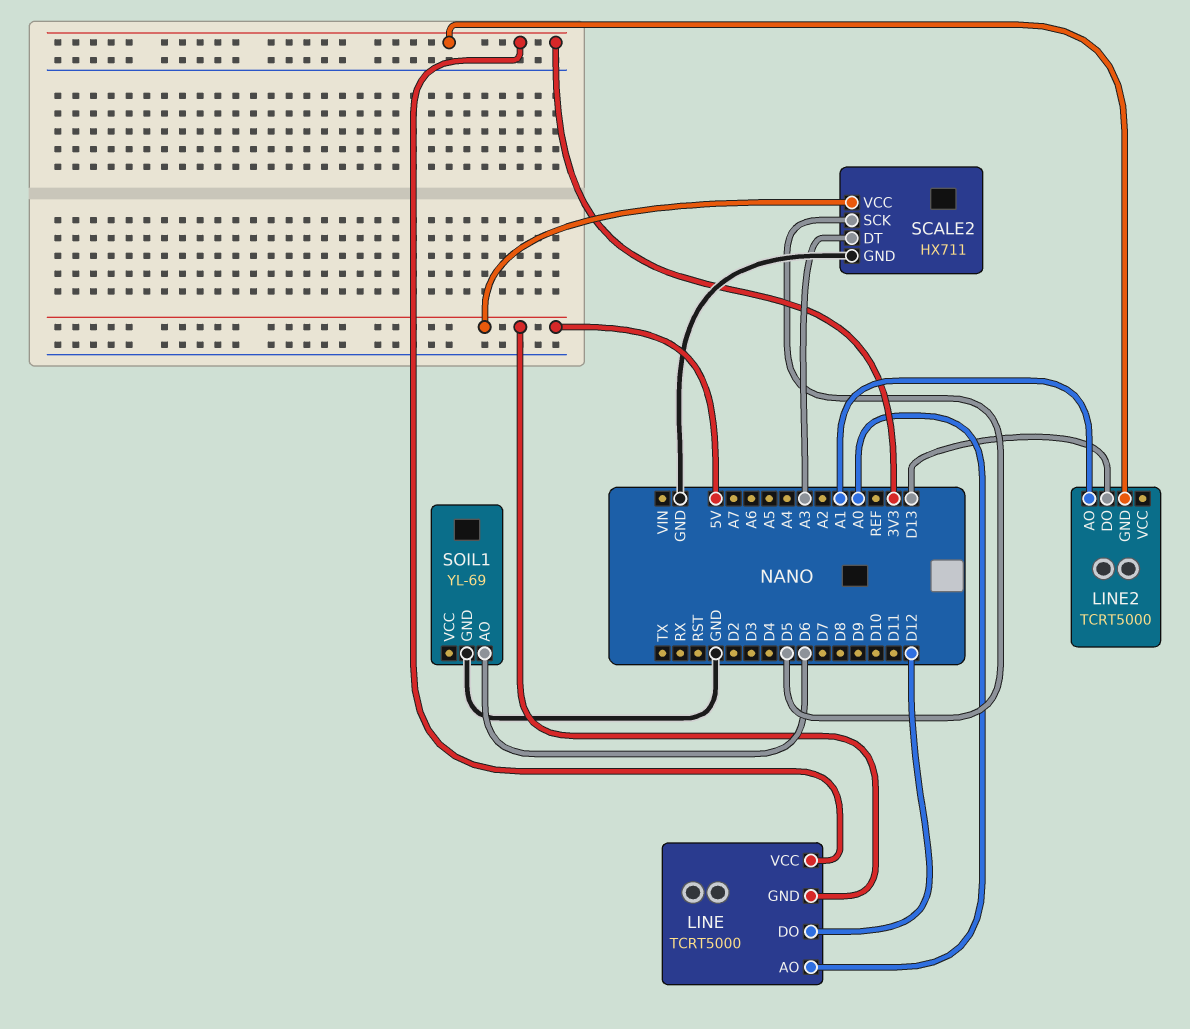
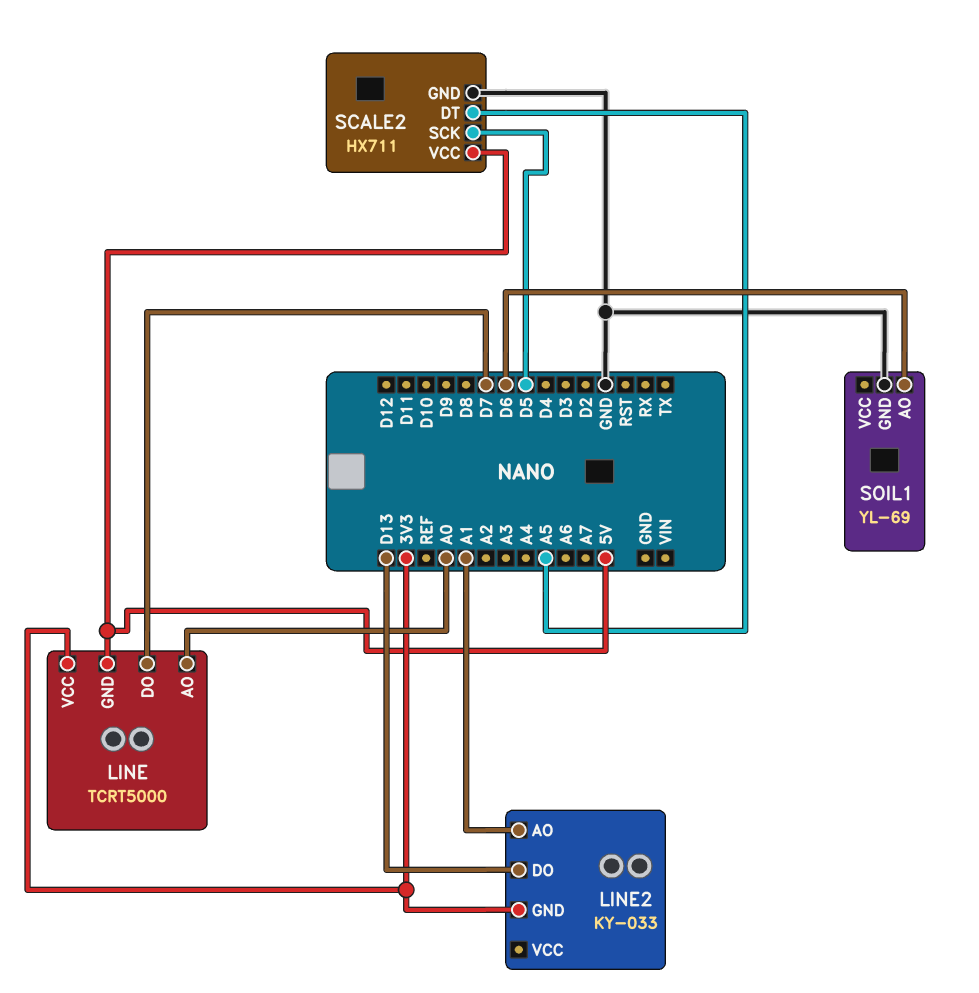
LINE pin DO: D12 -> D7
LINE2: TCRT5000 -> KY-033
SCALE2 pin DT: A3 -> A5

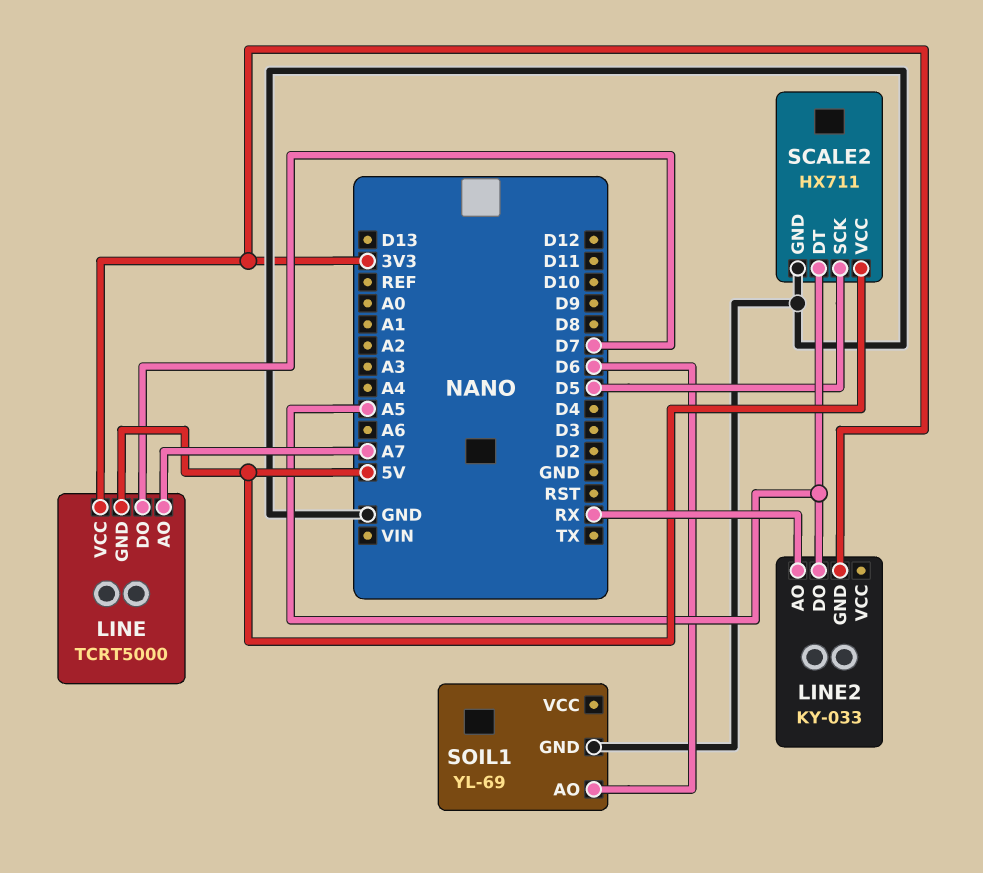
LINE pin AO: A0 -> A7
LINE2 pin AO: A1 -> RX
LINE2 pin DO: D13 -> A5

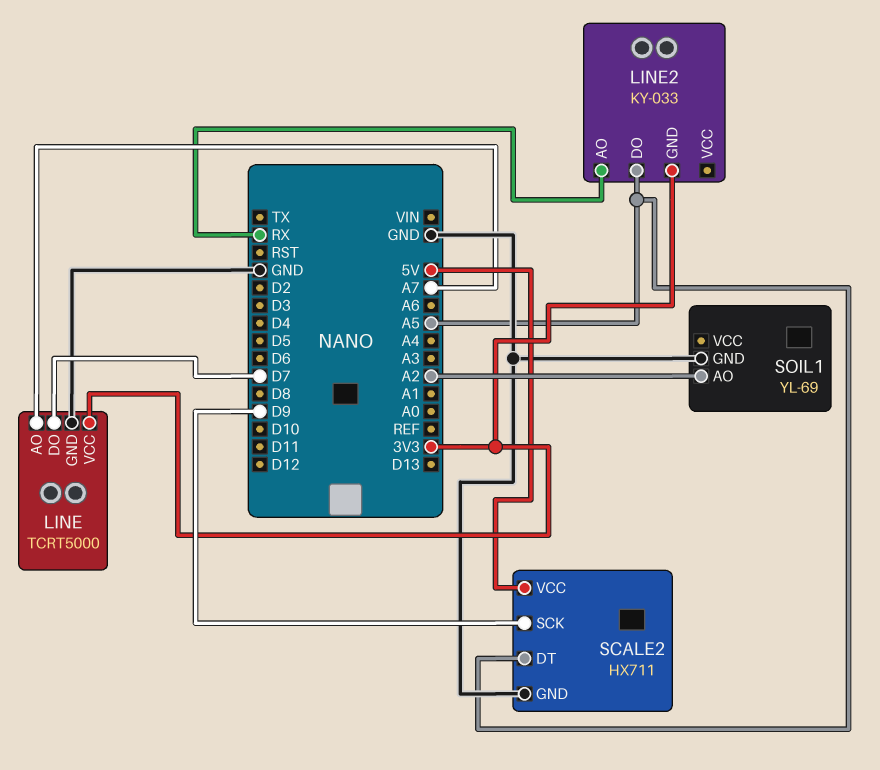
LINE pin GND: 5V -> GND
SCALE2 pin SCK: D5 -> D9
SOIL1 pin AO: D6 -> A2

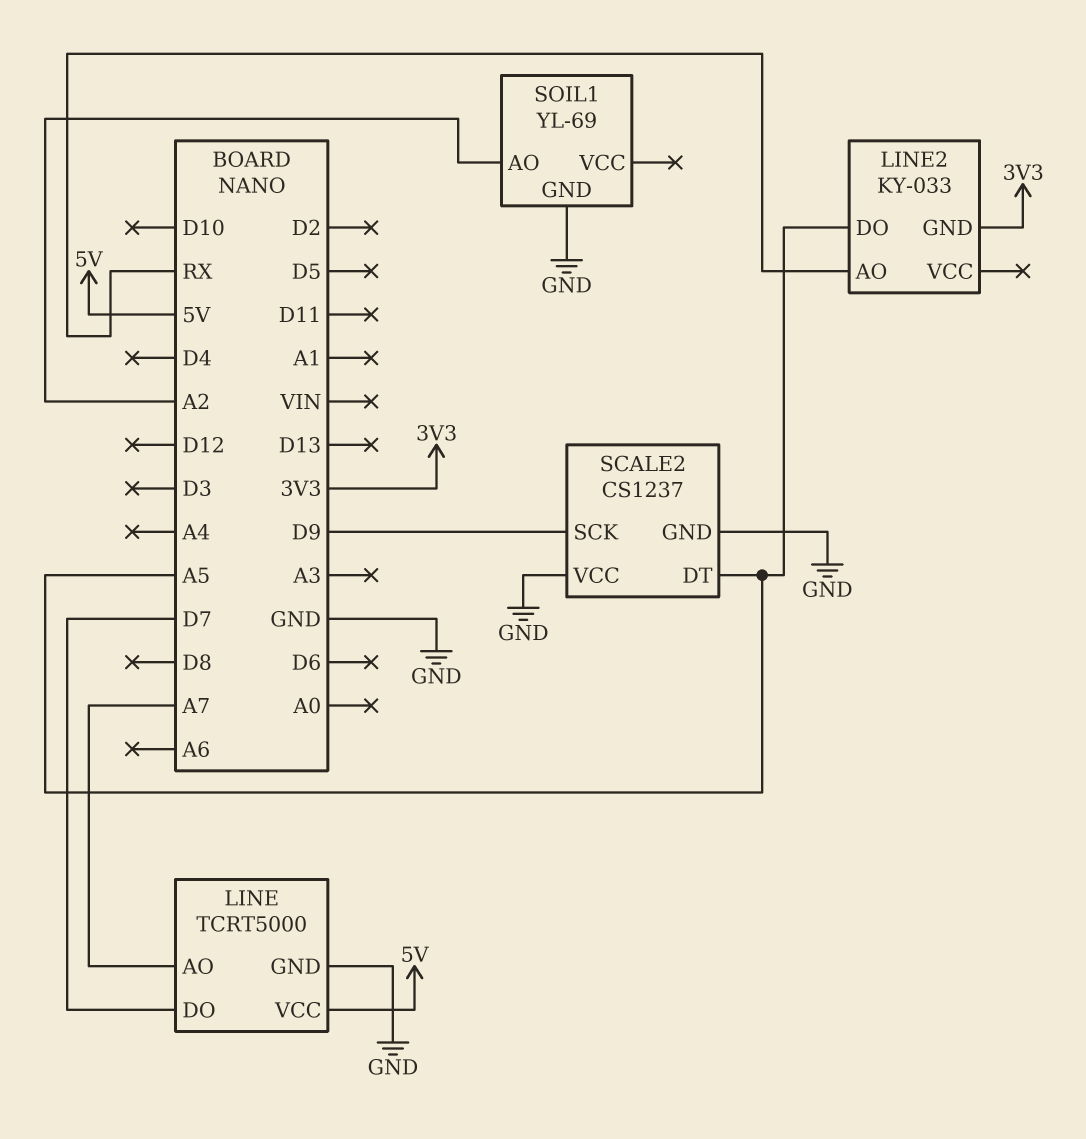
LINE pin VCC: 3V3 -> 5V
SCALE2: HX711 -> CS1237
SCALE2 pin VCC: 5V -> GND

